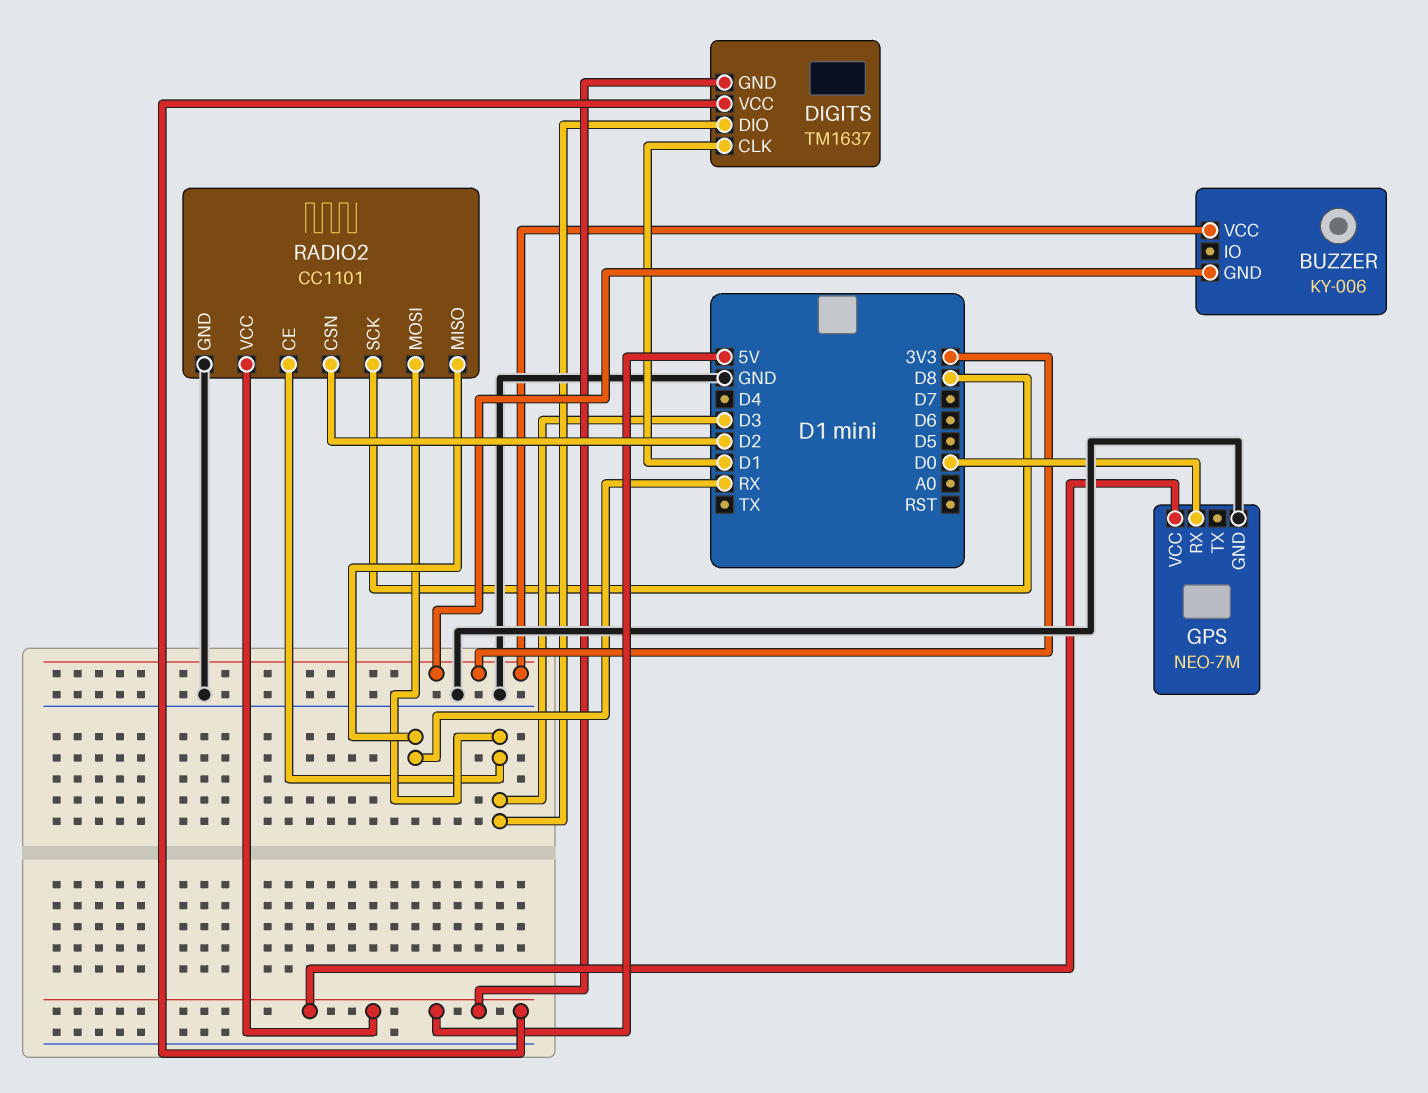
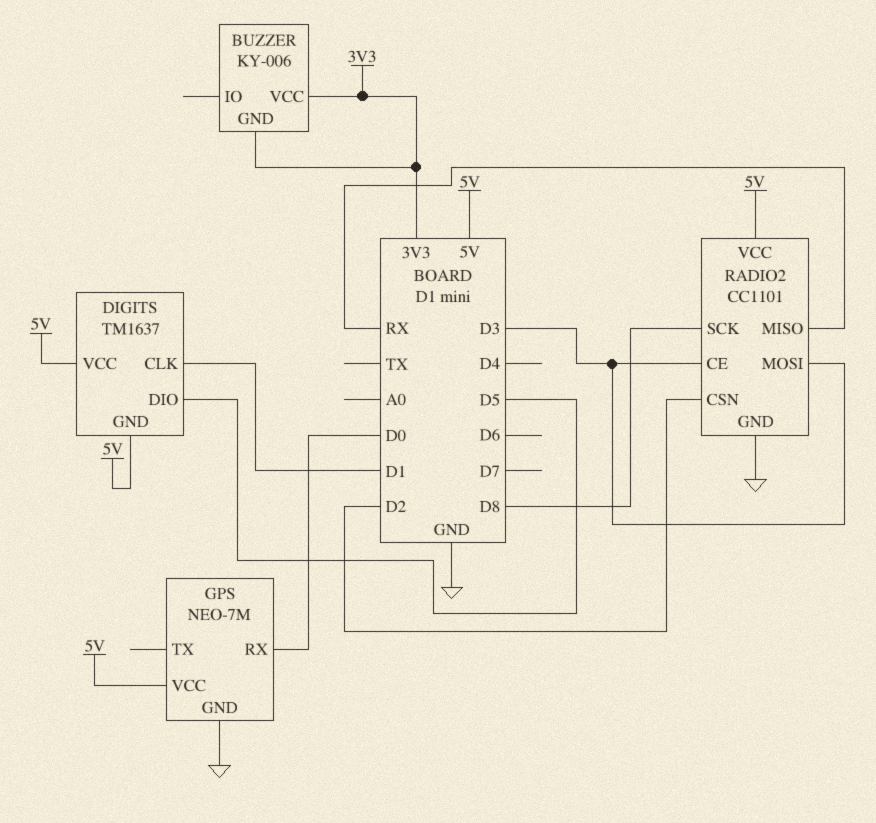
DIGITS pin DIO: D3 -> D5

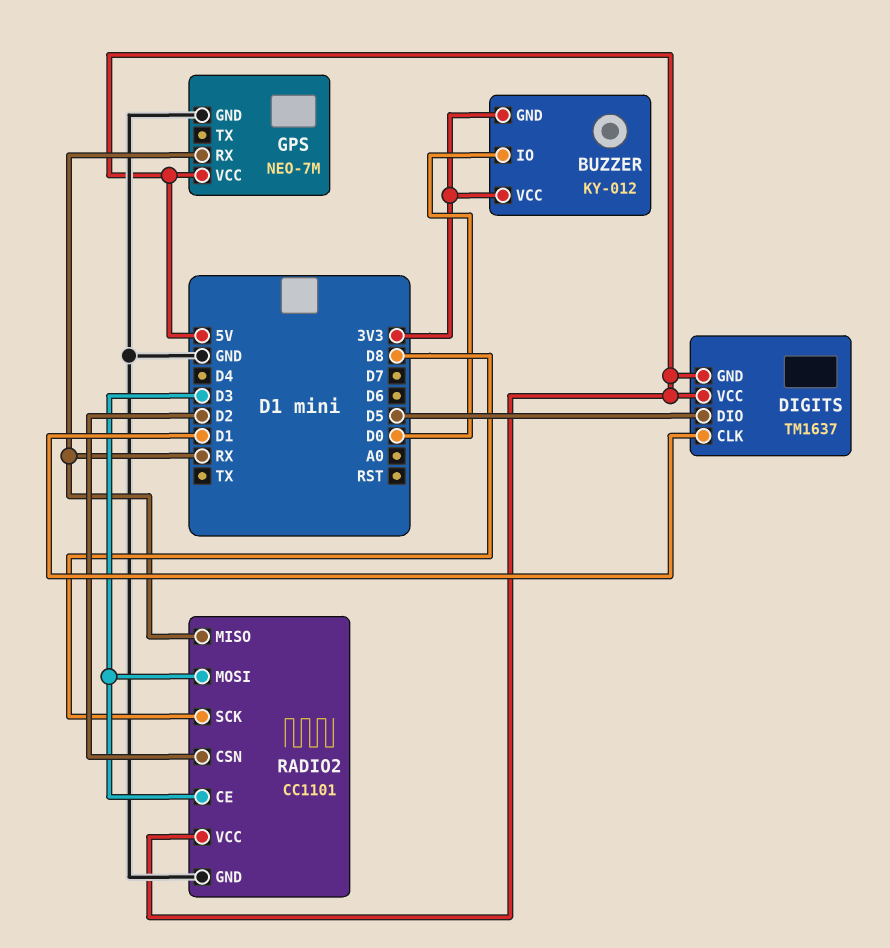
BUZZER: KY-006 -> KY-012
BUZZER pin IO: none -> D0
GPS pin RX: D0 -> RX

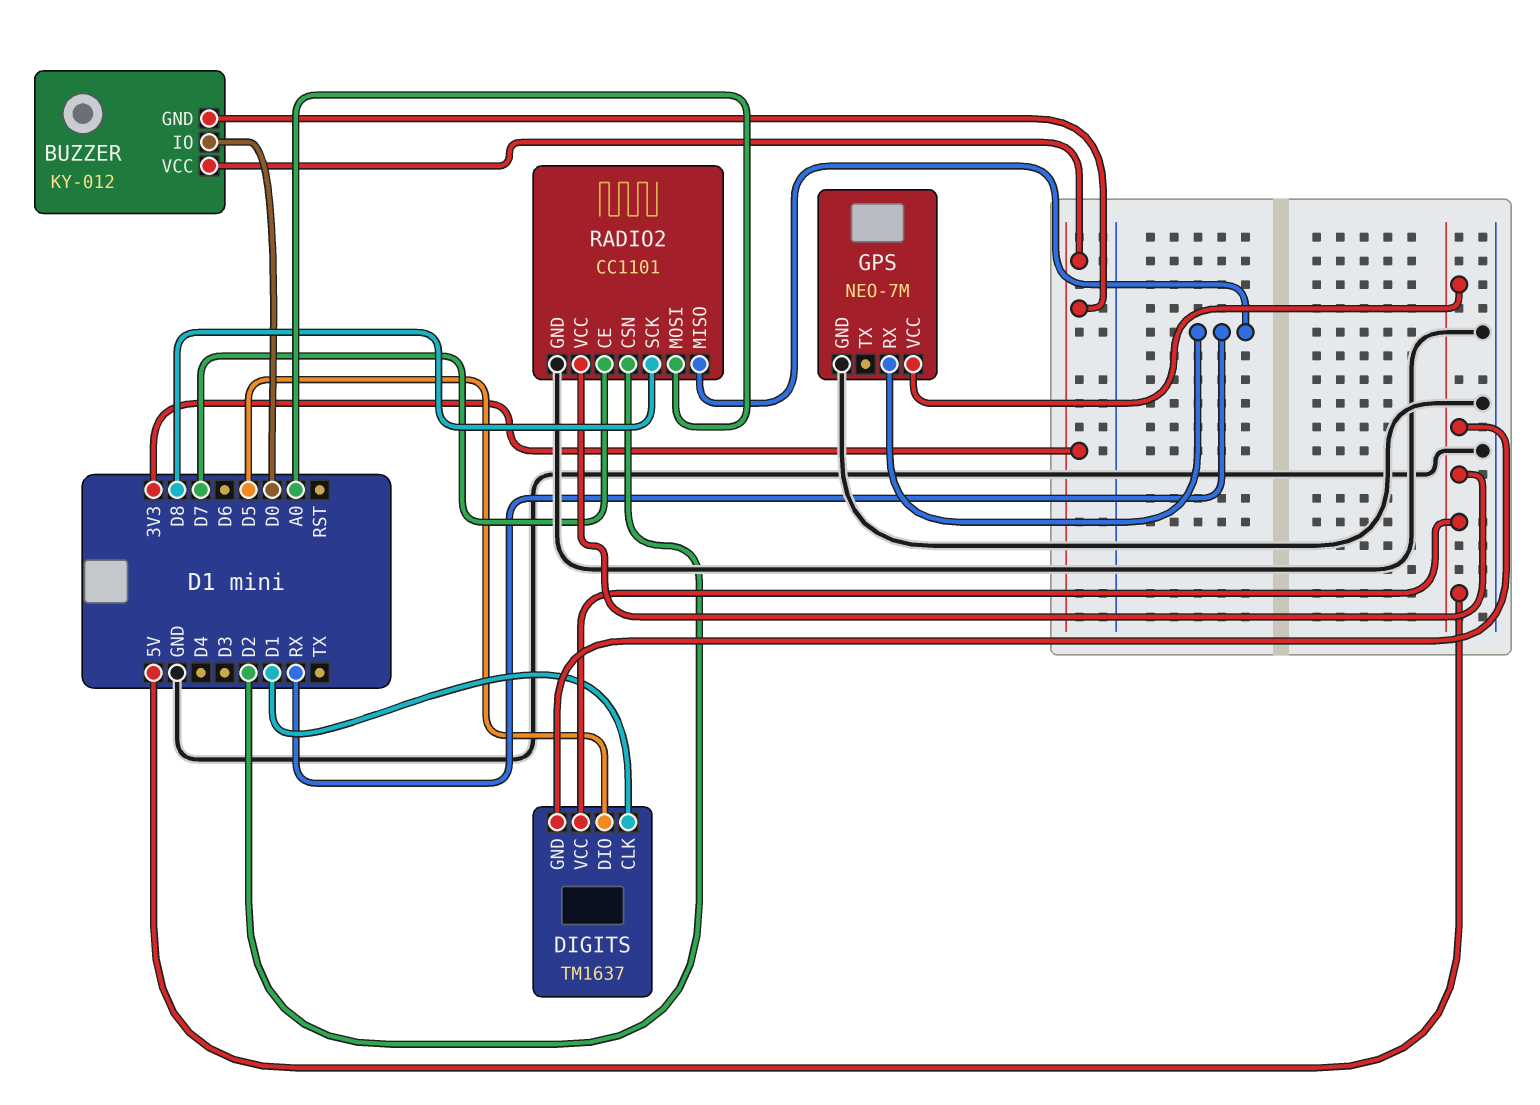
RADIO2 pin CE: D3 -> D7
RADIO2 pin MOSI: D3 -> A0

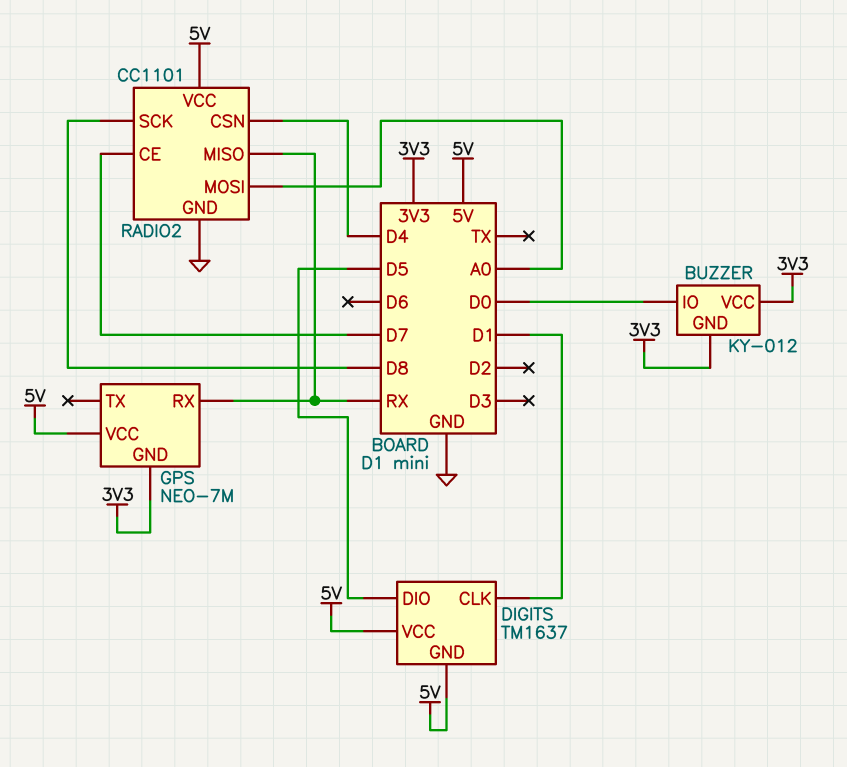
GPS pin GND: GND -> 3V3
RADIO2 pin CSN: D2 -> D4

